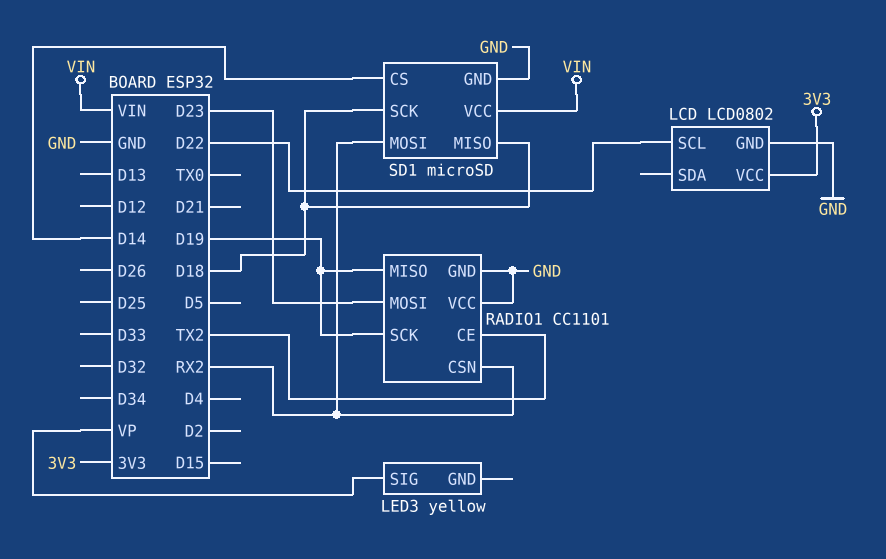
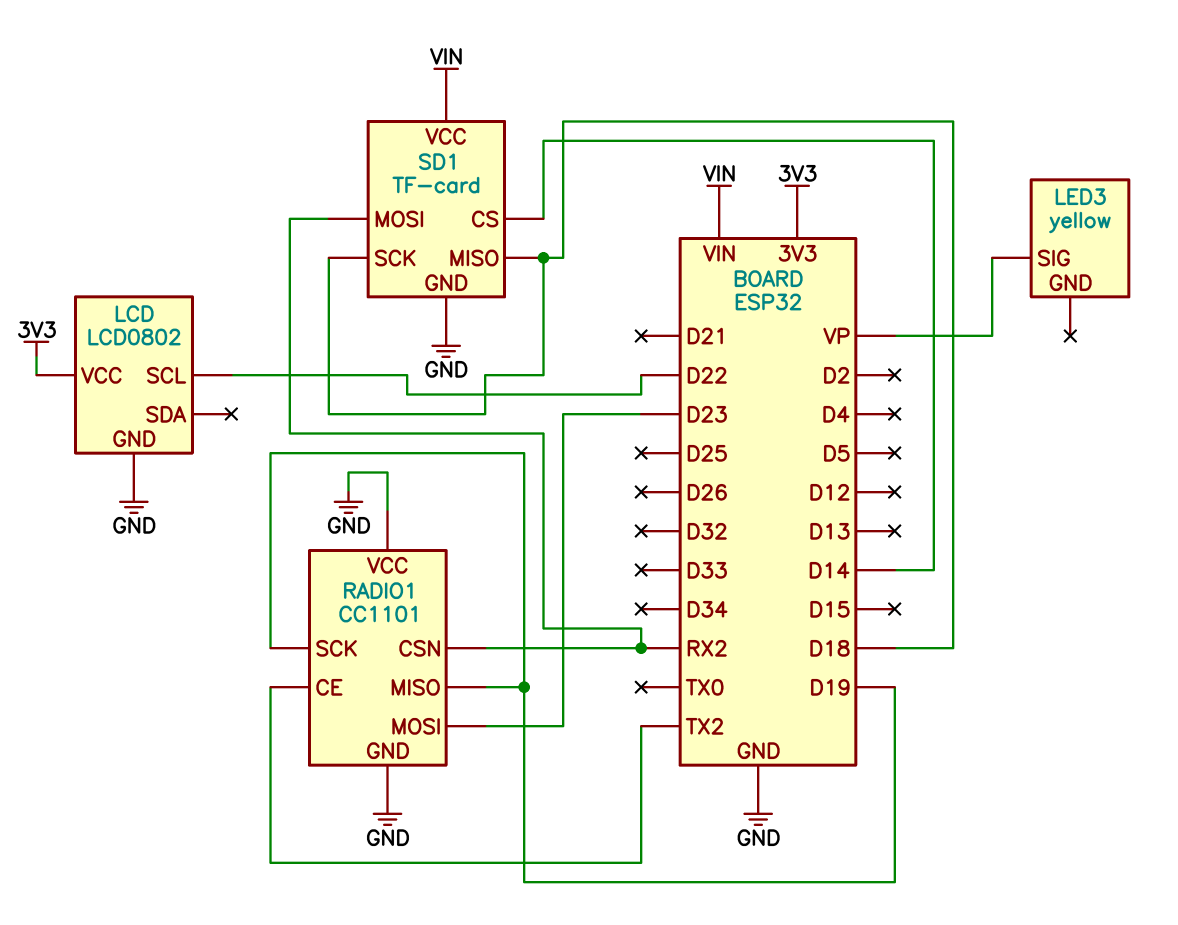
SD1: microSD -> TF-card

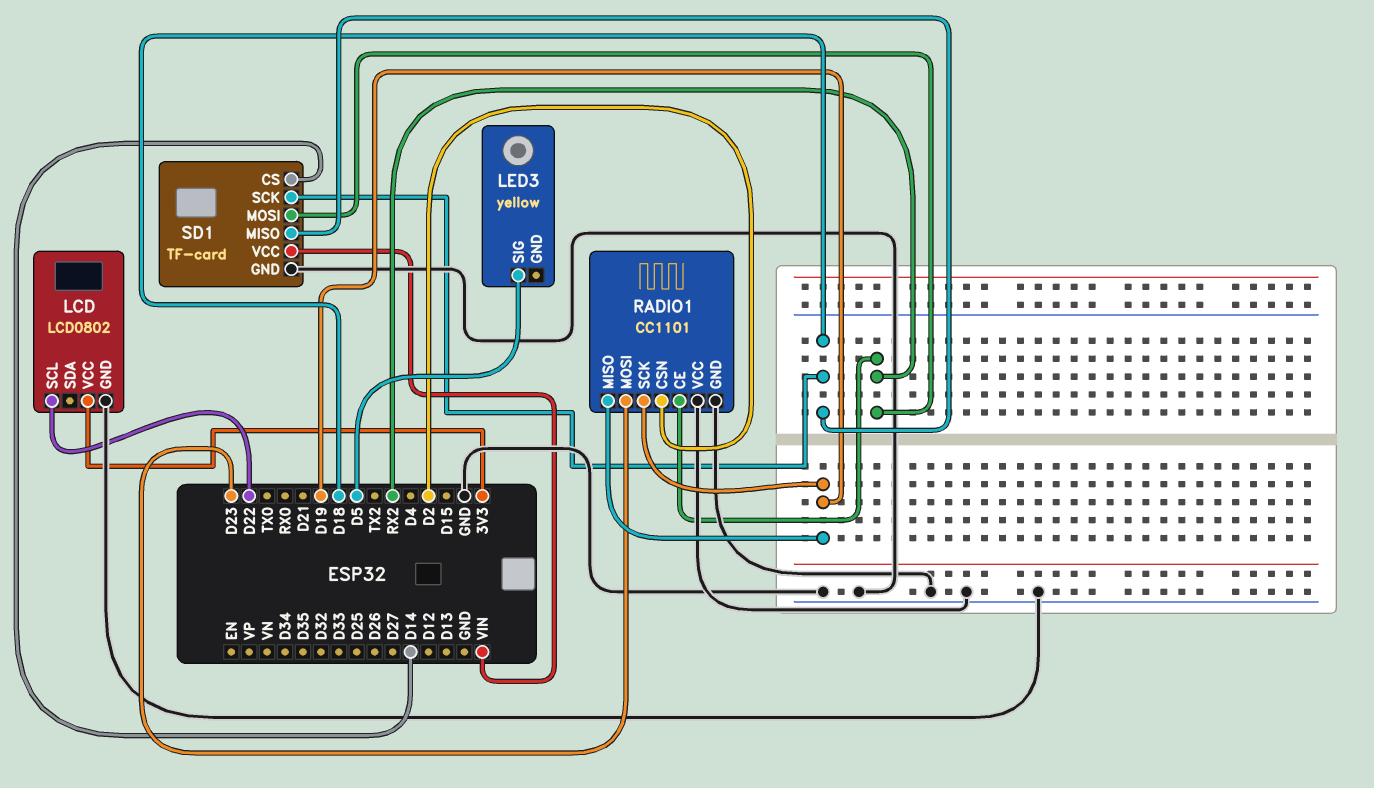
LED3 pin SIG: VP -> D5
RADIO1 pin CE: TX2 -> RX2
RADIO1 pin CSN: RX2 -> D2

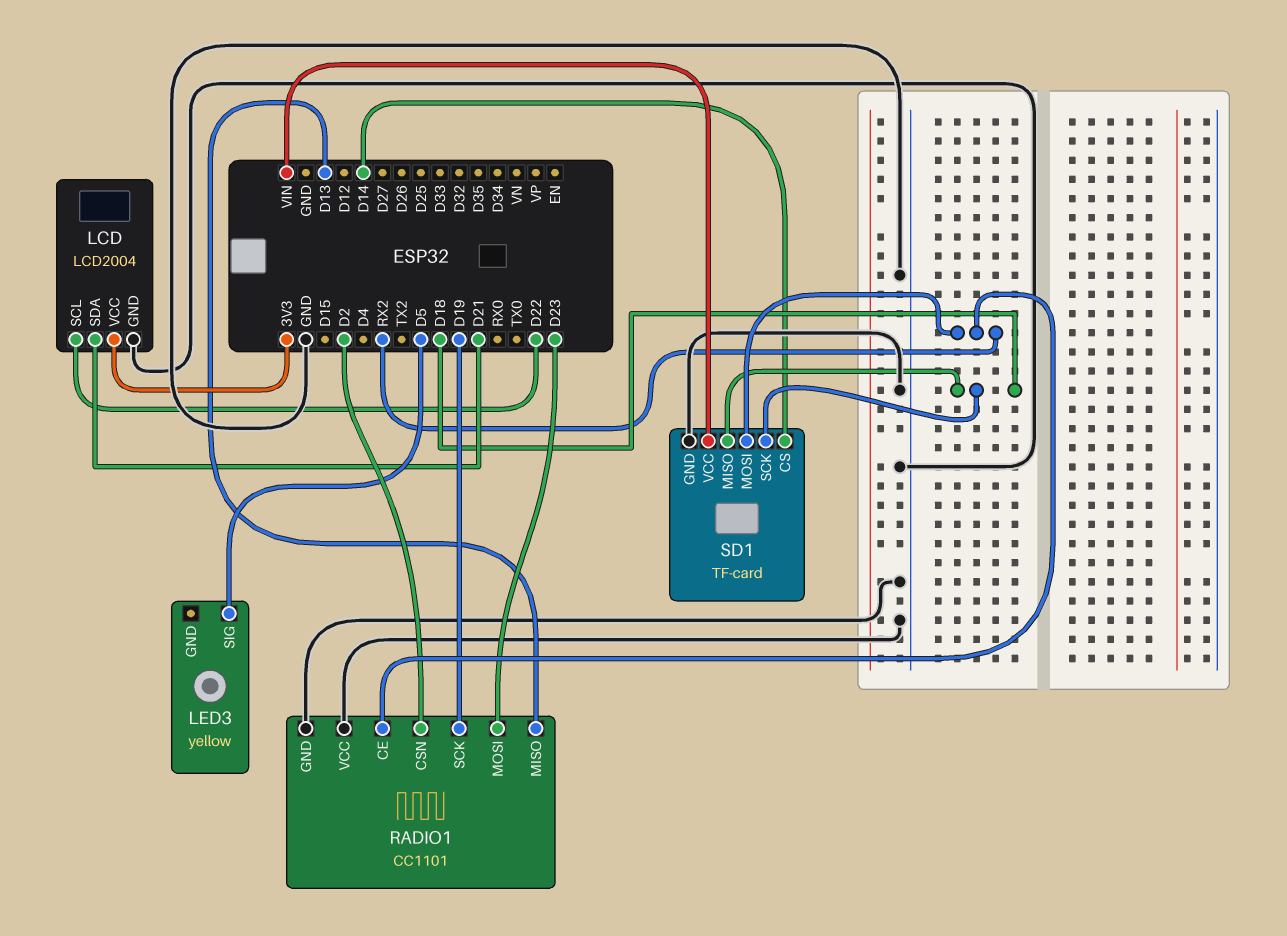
LCD: LCD0802 -> LCD2004
LCD pin SDA: none -> D21
RADIO1 pin MISO: D19 -> D13

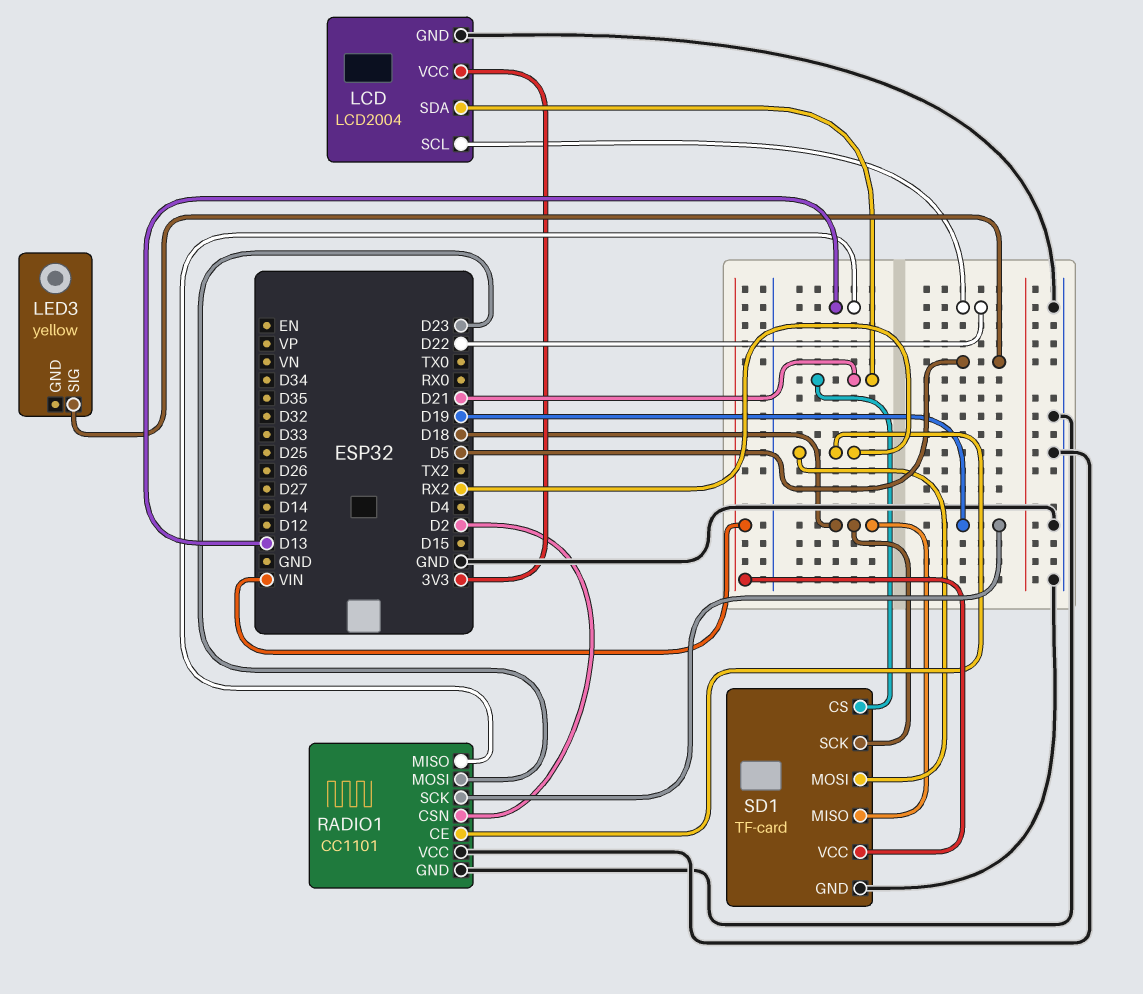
SD1 pin CS: D14 -> D21

